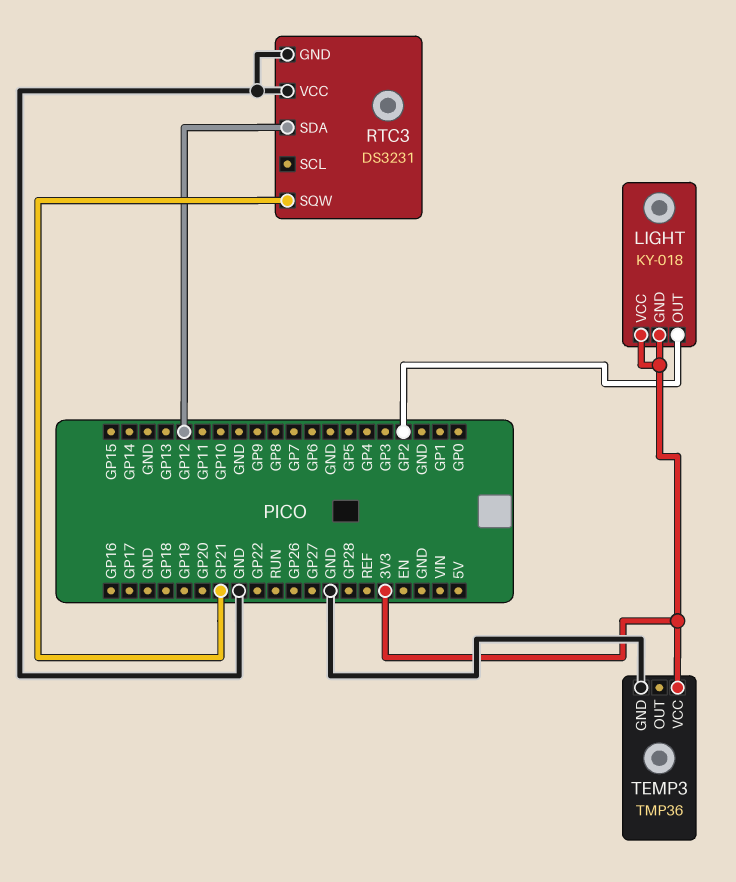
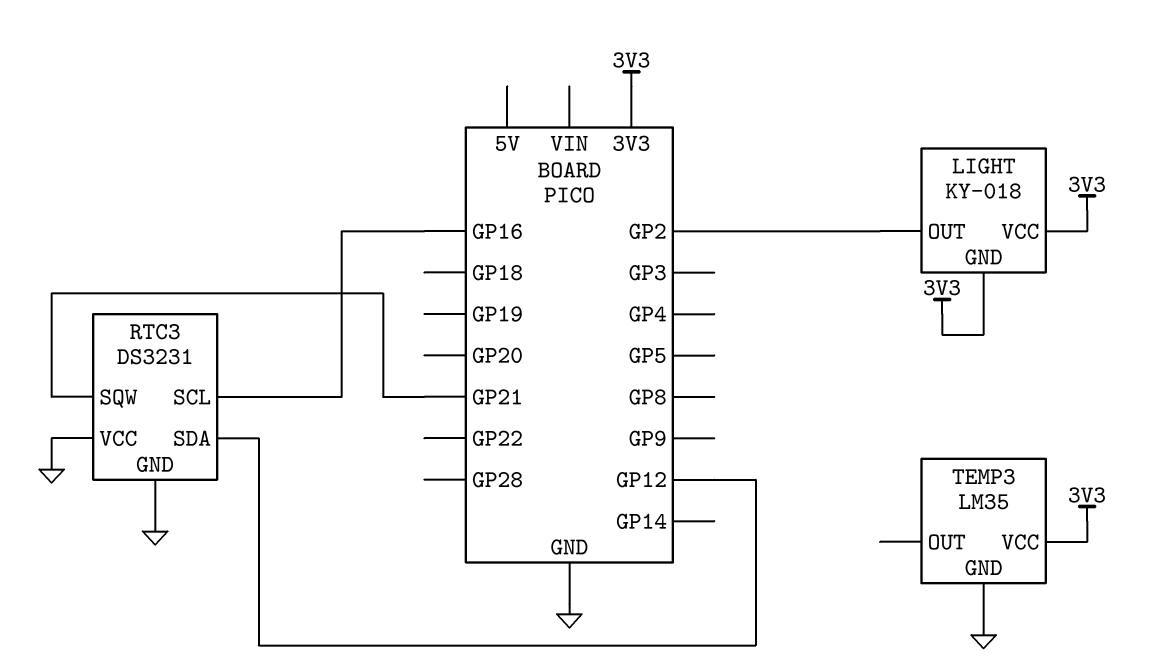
RTC3 pin SCL: none -> GP16
TEMP3: TMP36 -> LM35

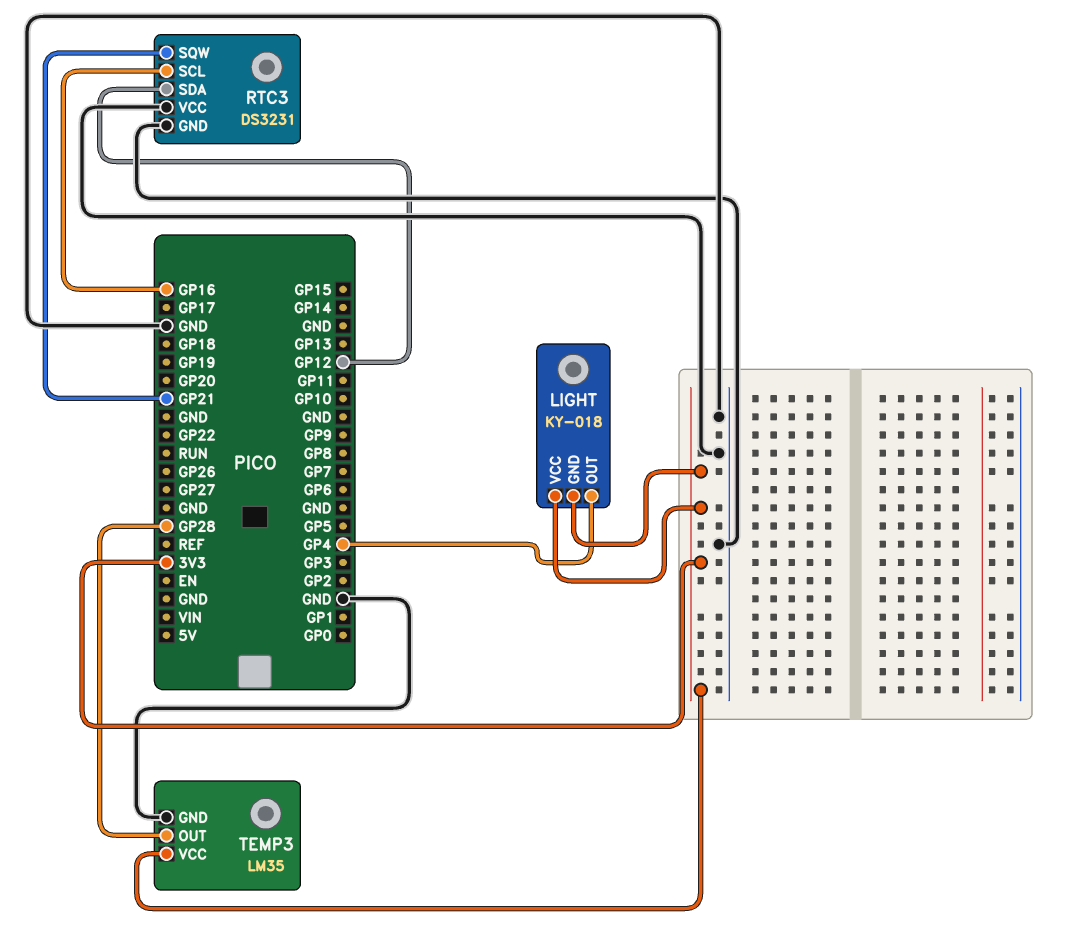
LIGHT pin OUT: GP2 -> GP4
TEMP3 pin OUT: none -> GP28

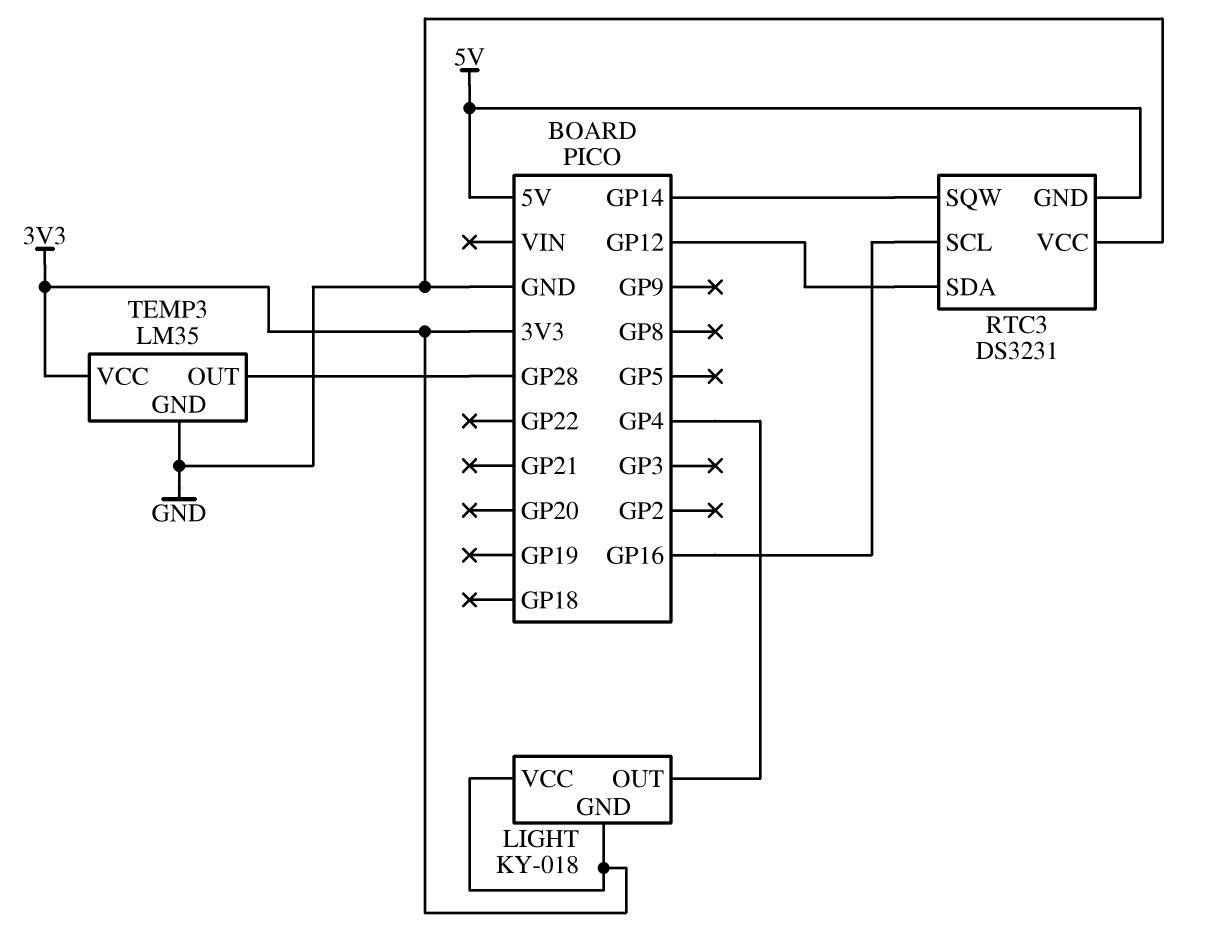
RTC3 pin GND: GND -> 5V
RTC3 pin SQW: GP21 -> GP14

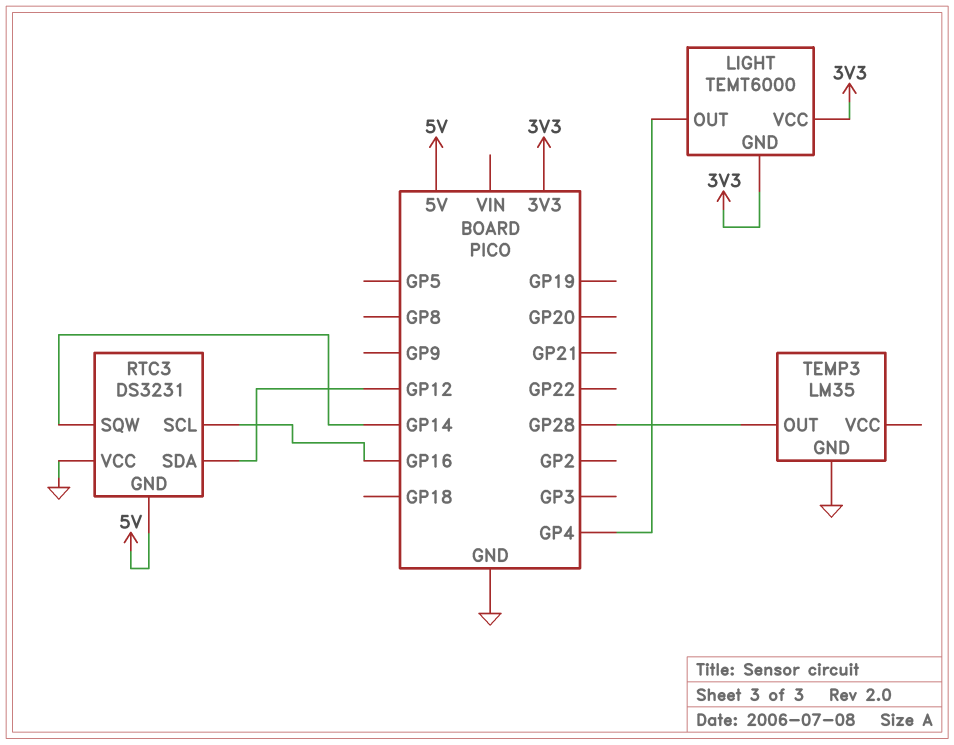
LIGHT: KY-018 -> TEMT6000
TEMP3 pin VCC: 3V3 -> none

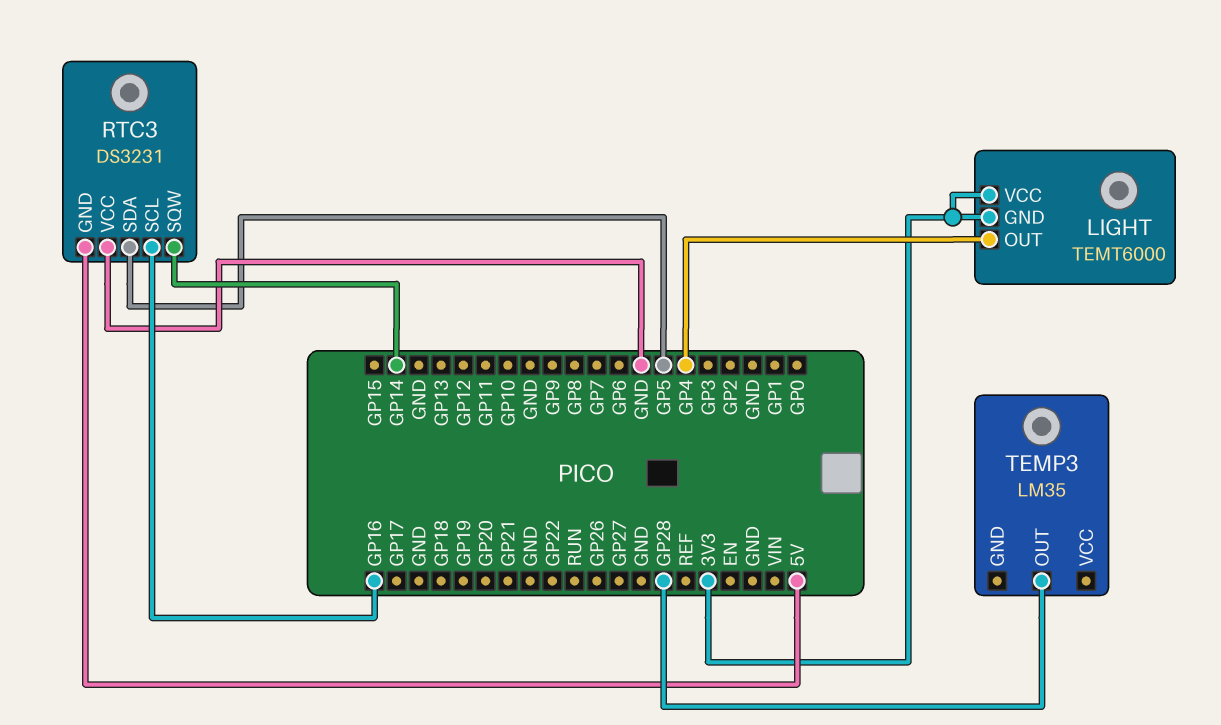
RTC3 pin SDA: GP12 -> GP5
TEMP3 pin GND: GND -> none

